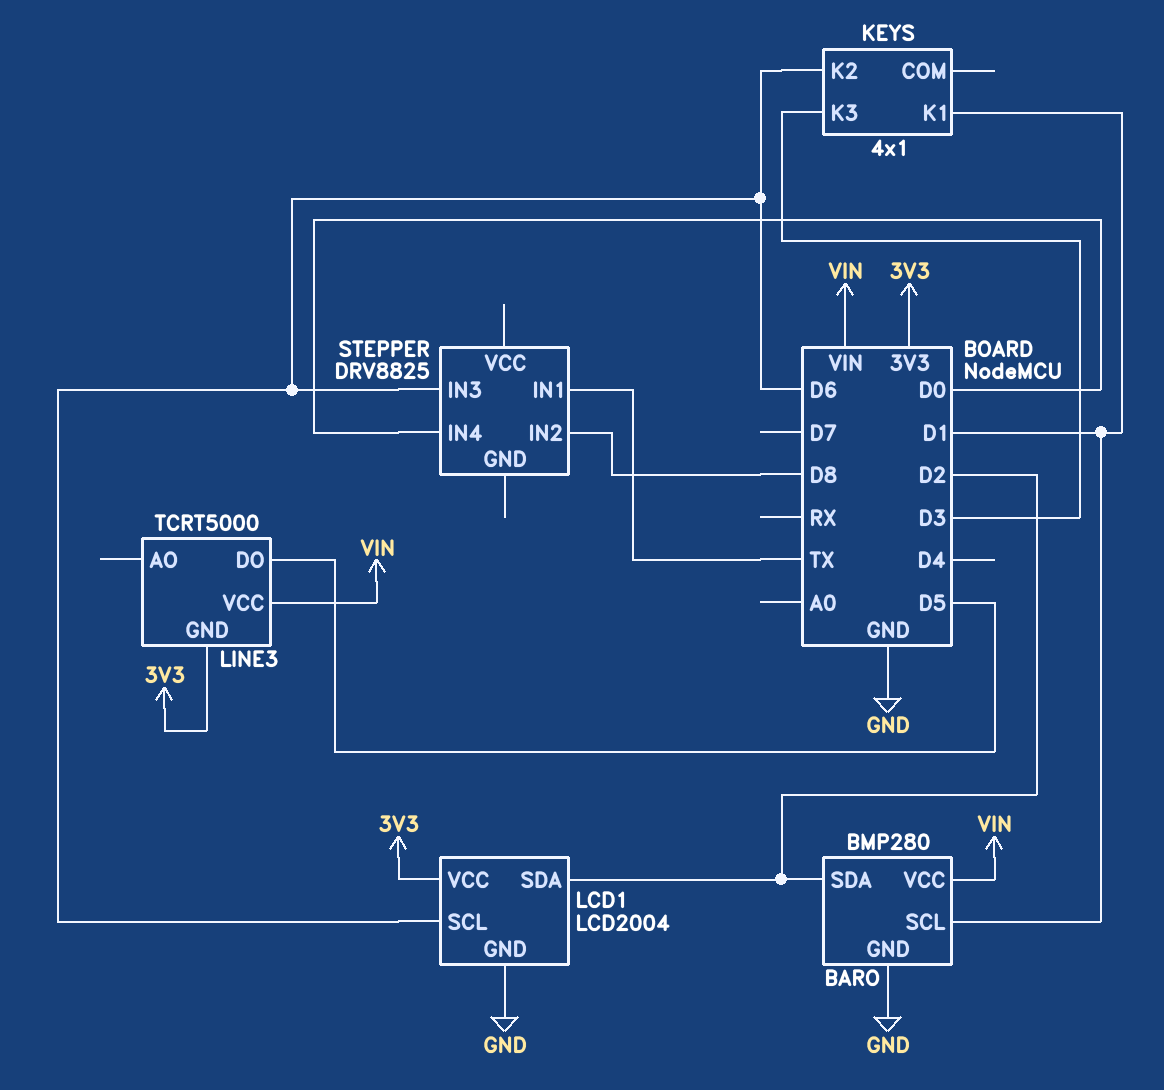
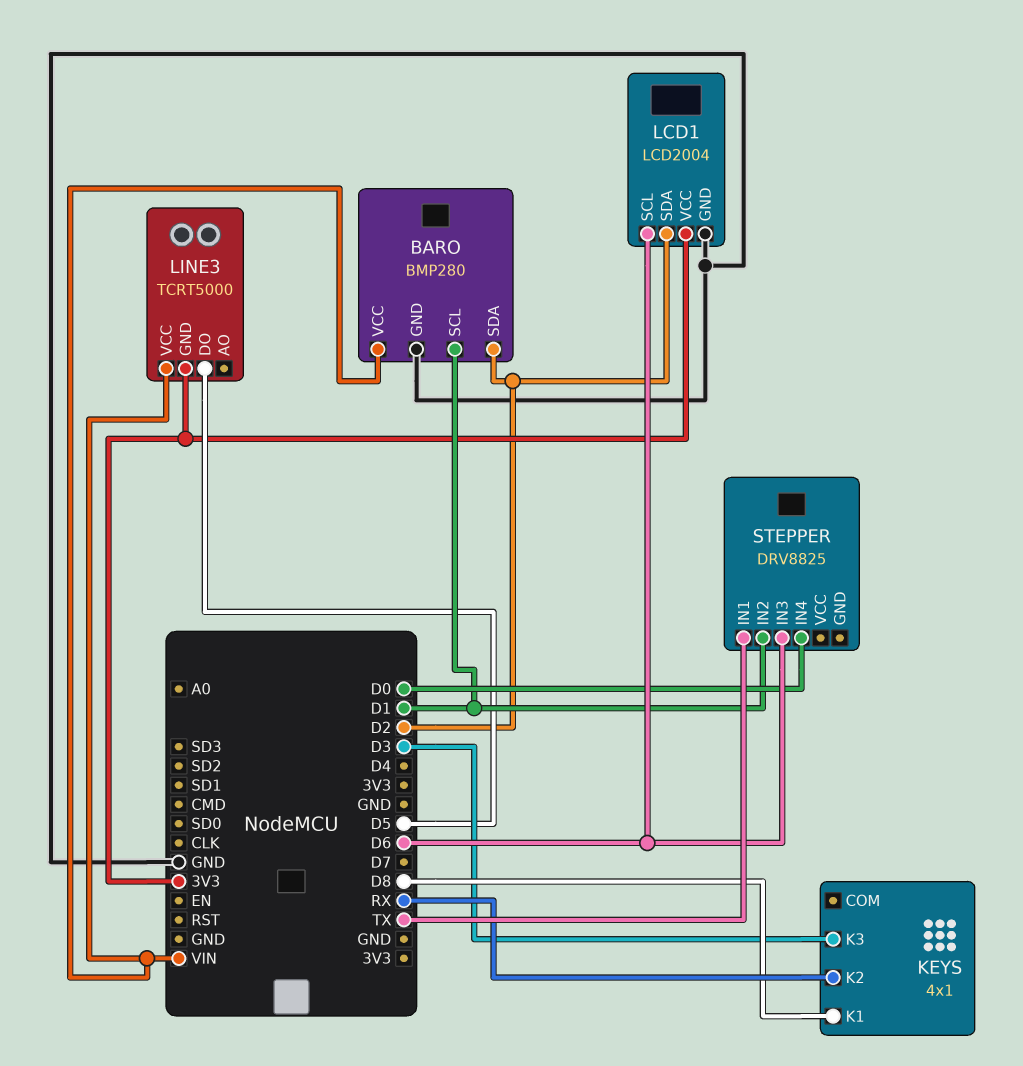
KEYS pin K1: D1 -> D8
KEYS pin K2: D6 -> RX
STEPPER pin IN2: D8 -> D1

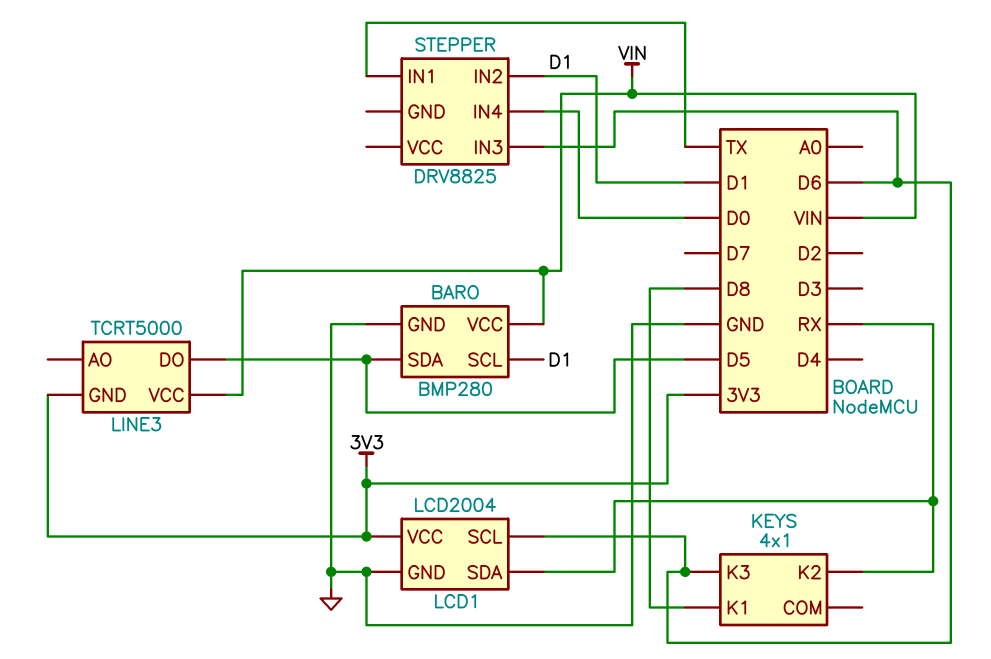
BARO pin SDA: D2 -> D5
KEYS pin K3: D3 -> D6
LCD1 pin SDA: D2 -> RX

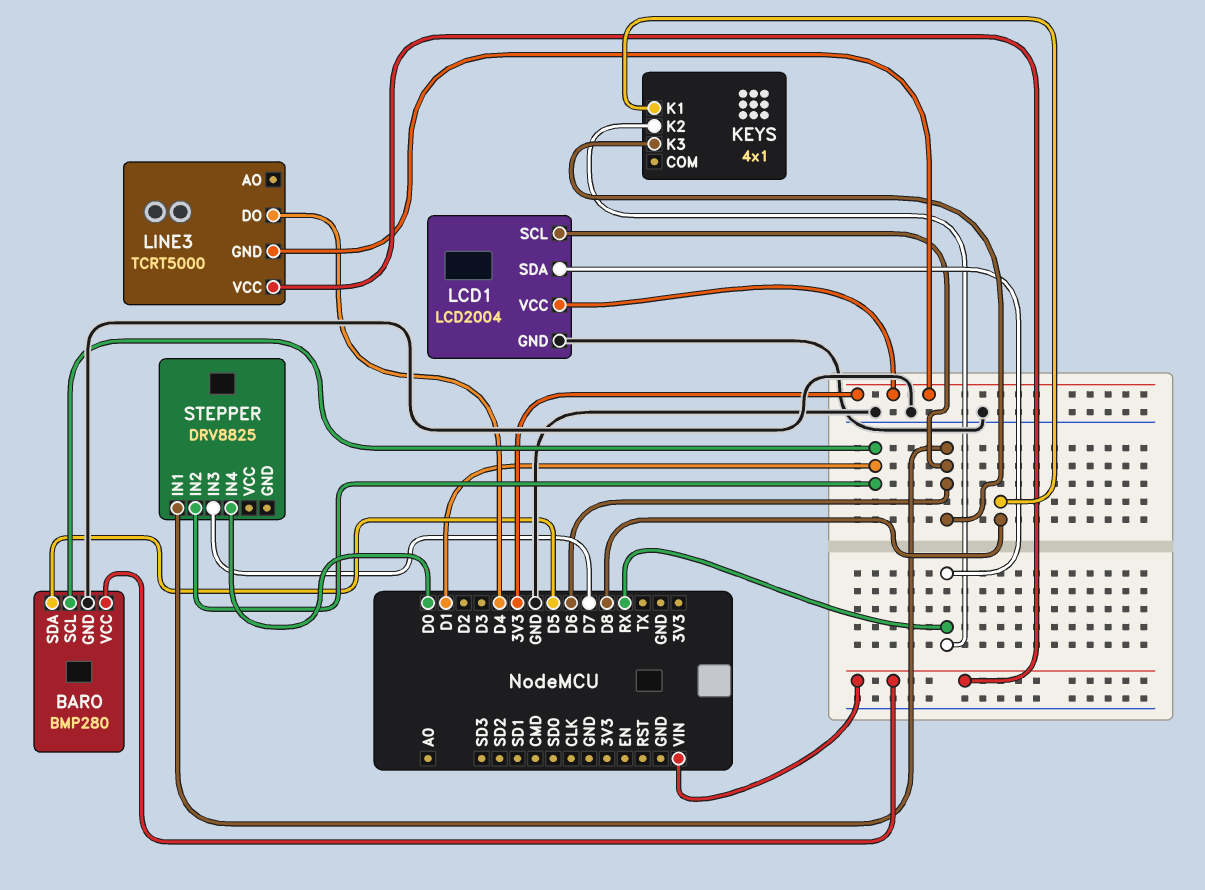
LINE3 pin DO: D5 -> D4
STEPPER pin IN1: TX -> D6
STEPPER pin IN3: D6 -> D7

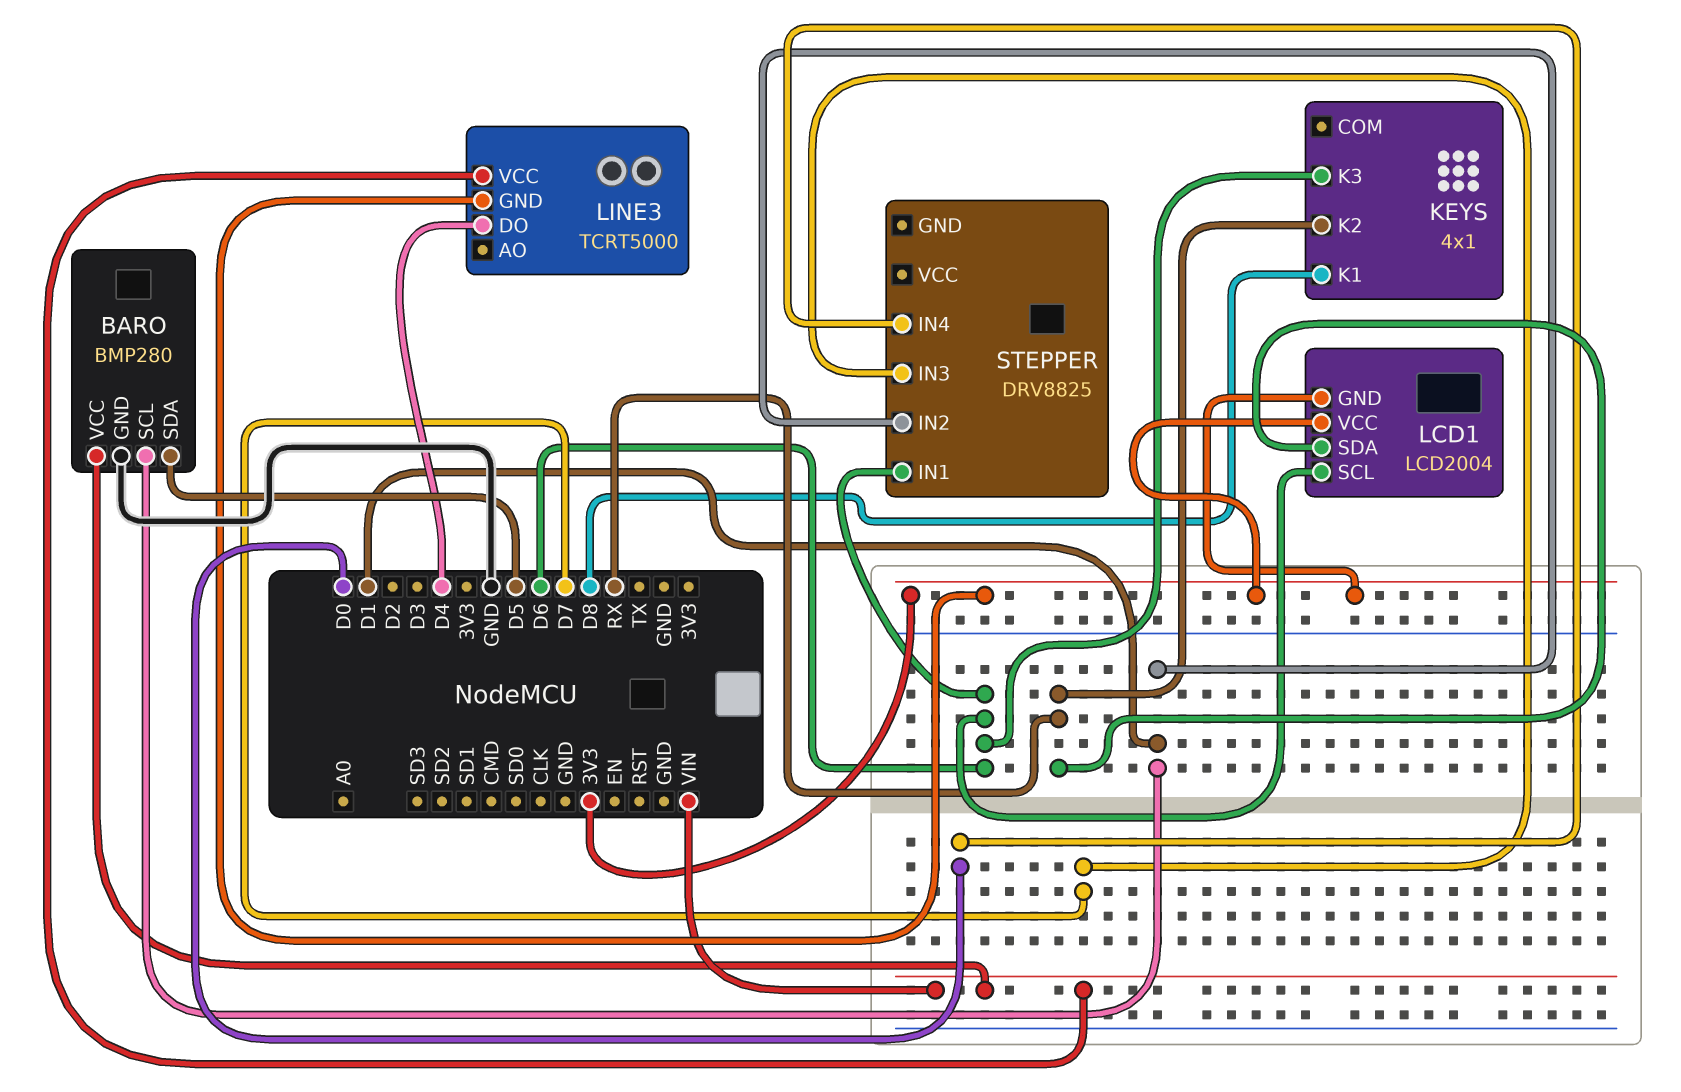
LCD1 pin GND: GND -> 3V3

